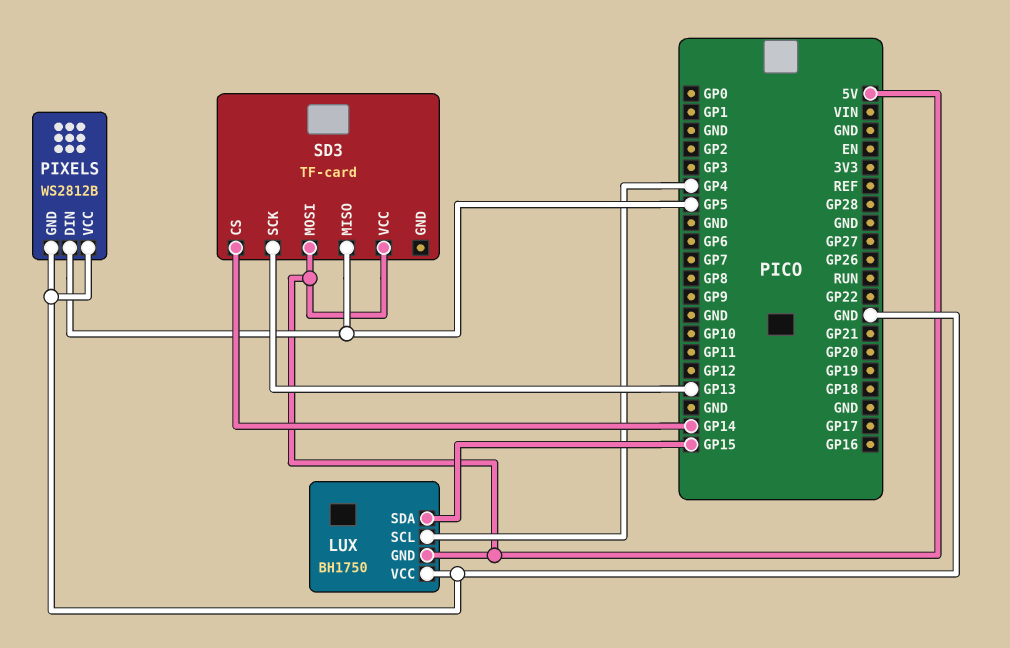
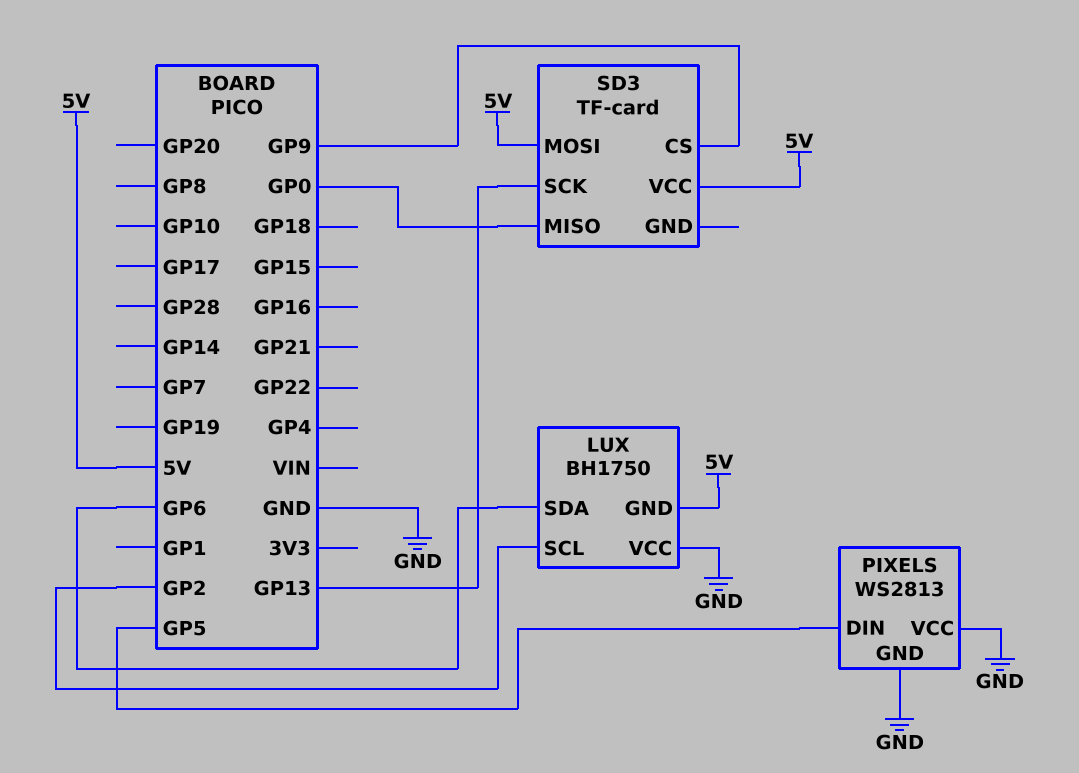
LUX pin SCL: GP4 -> GP2
LUX pin SDA: GP15 -> GP6
PIXELS: WS2812B -> WS2813
SD3 pin CS: GP14 -> GP9
SD3 pin MISO: GP5 -> GP0

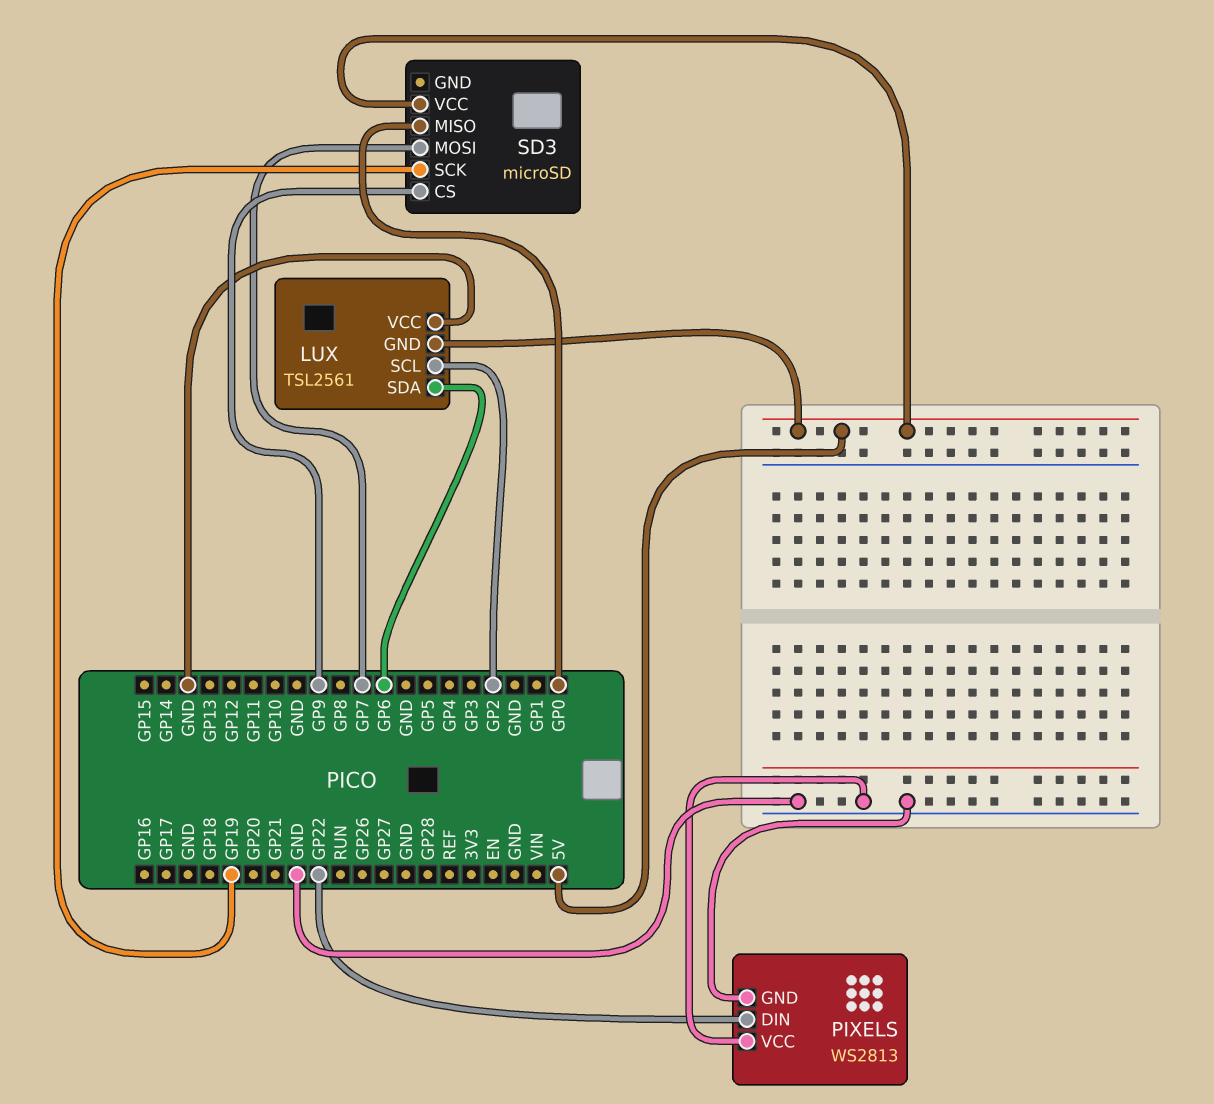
LUX: BH1750 -> TSL2561
PIXELS pin DIN: GP5 -> GP22
SD3: TF-card -> microSD
SD3 pin MOSI: 5V -> GP7
SD3 pin SCK: GP13 -> GP19

